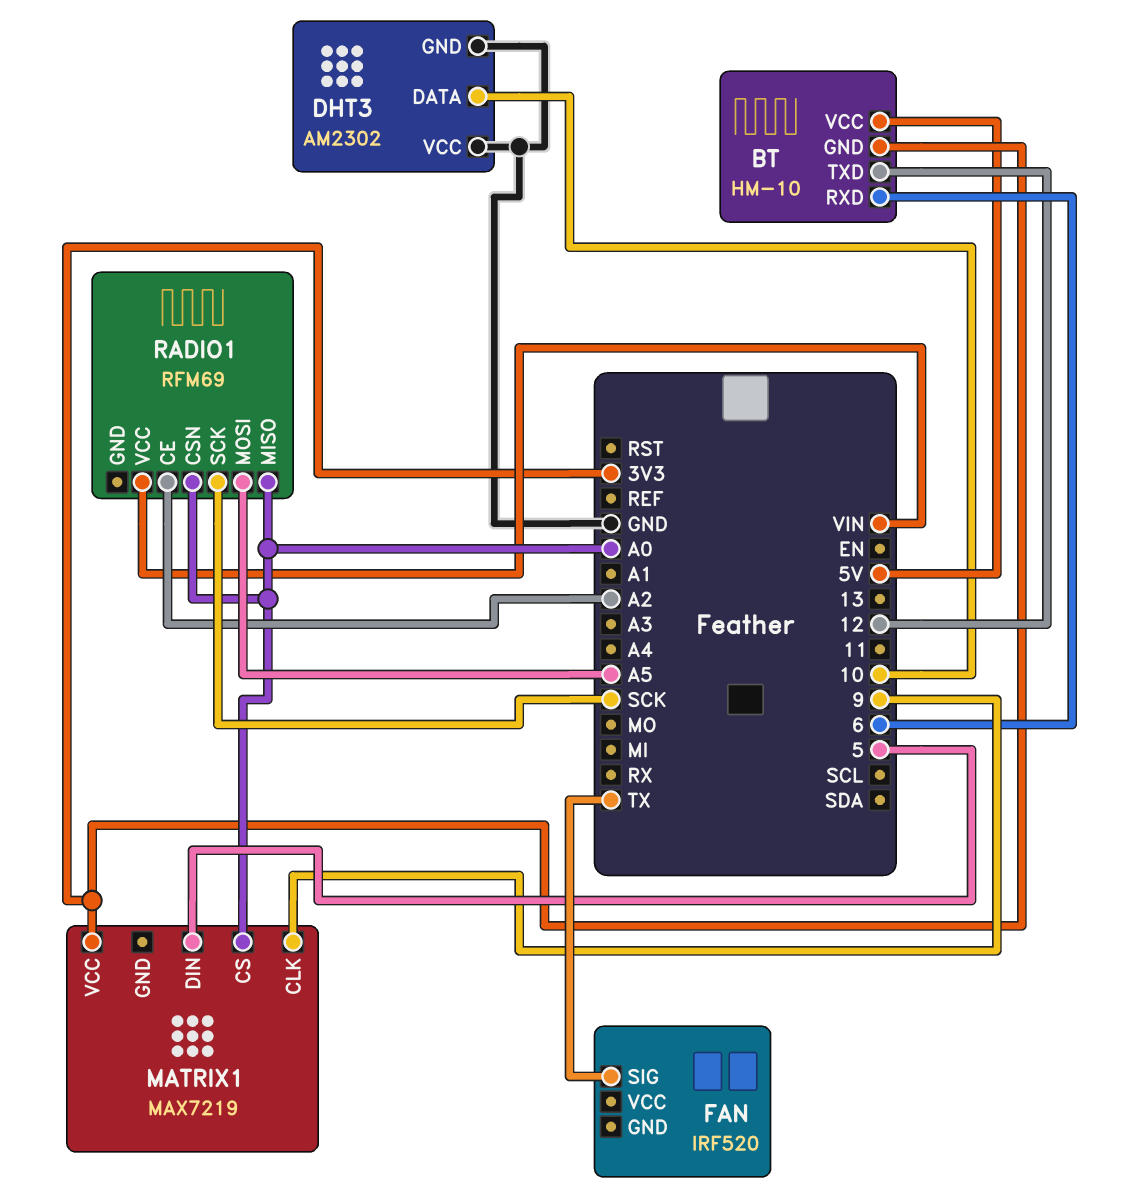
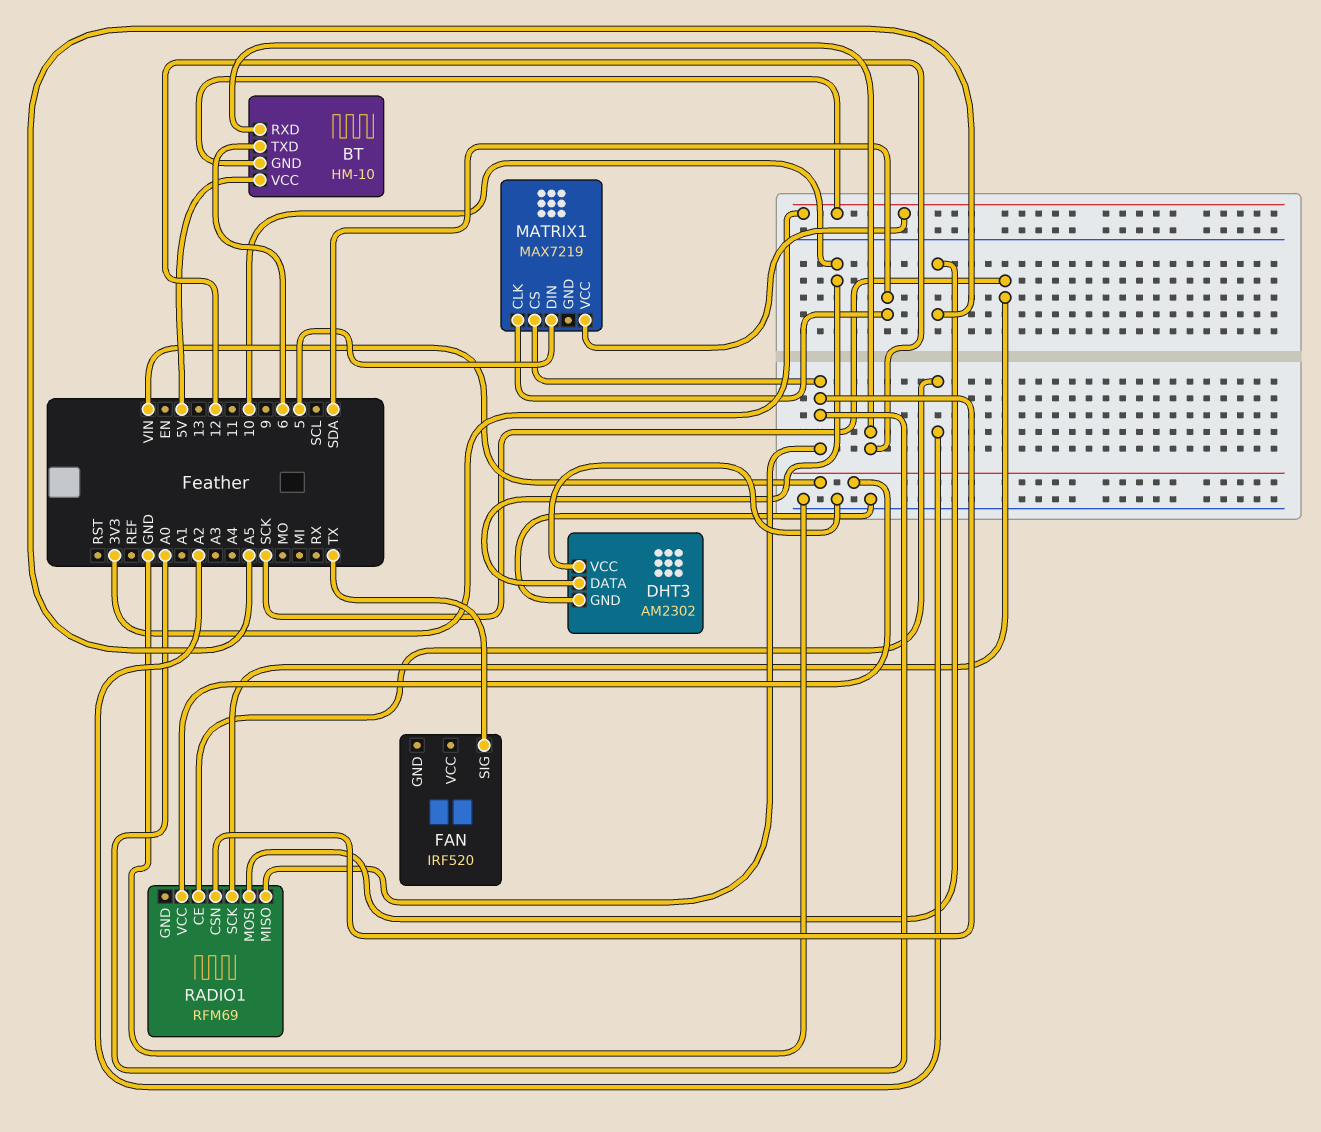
BT pin RXD: 6 -> 12
BT pin TXD: 12 -> 6
MATRIX1 pin CLK: 9 -> SDA

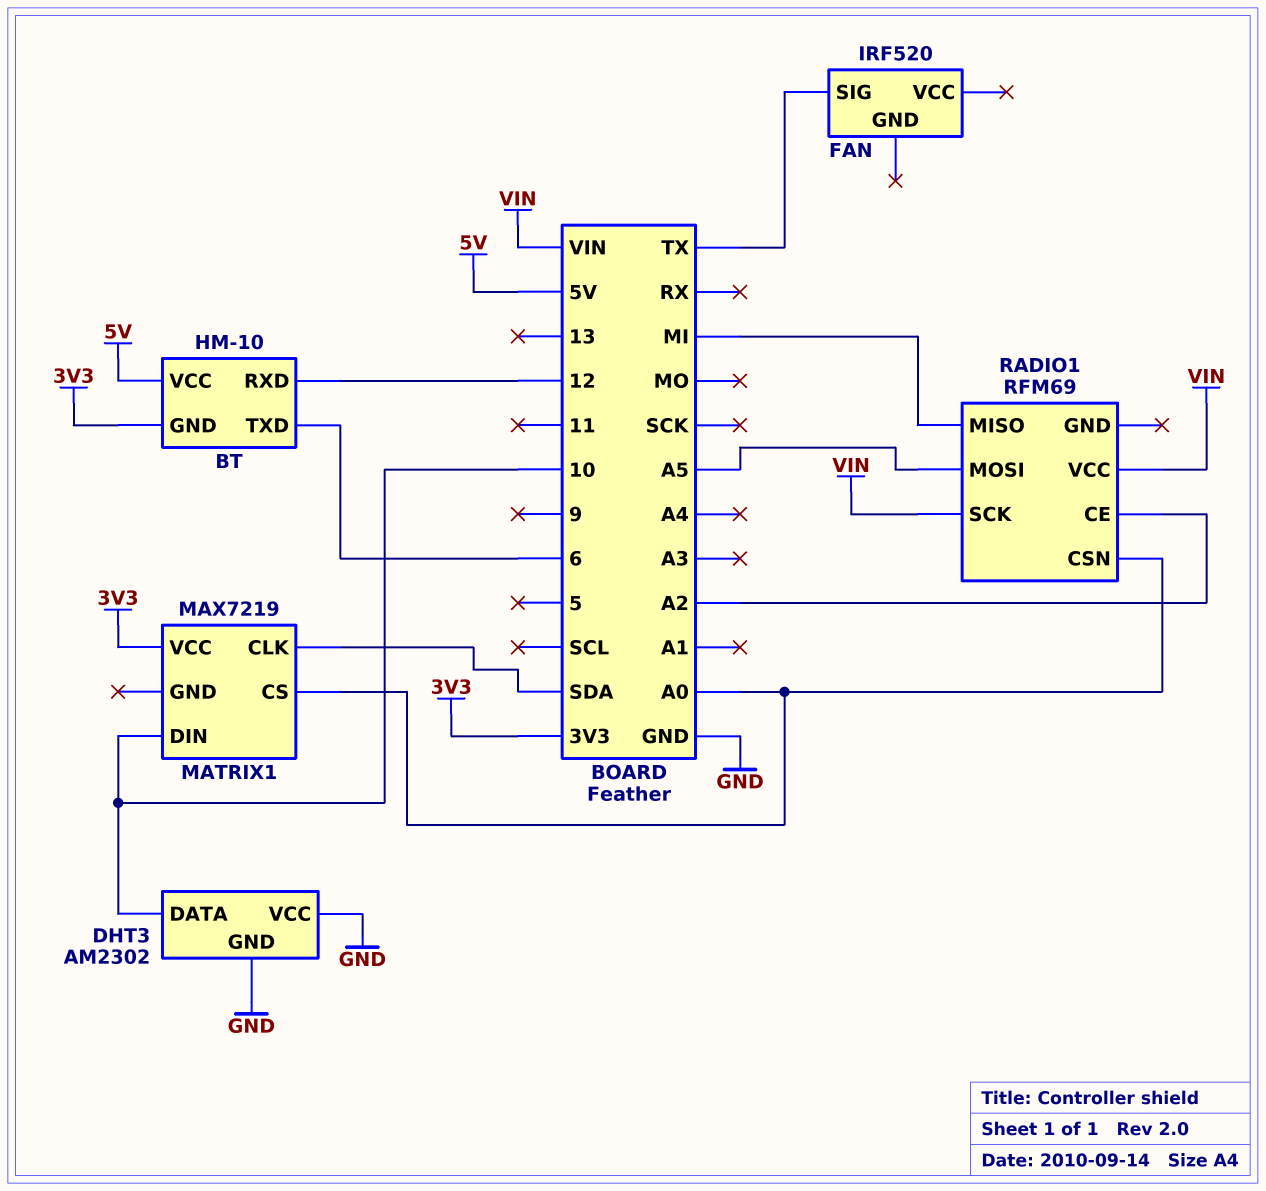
MATRIX1 pin DIN: 5 -> 10
RADIO1 pin MISO: A0 -> MI
RADIO1 pin SCK: SCK -> VIN

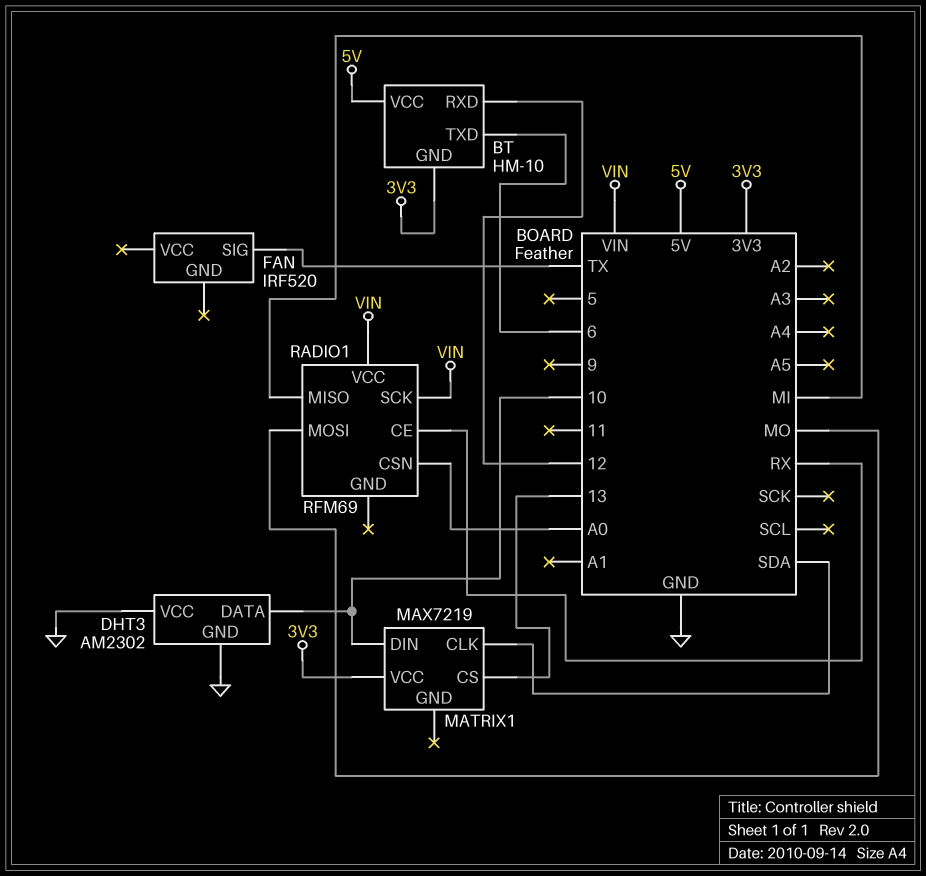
MATRIX1 pin CS: A0 -> 13
RADIO1 pin CE: A2 -> RX
RADIO1 pin MOSI: A5 -> MO

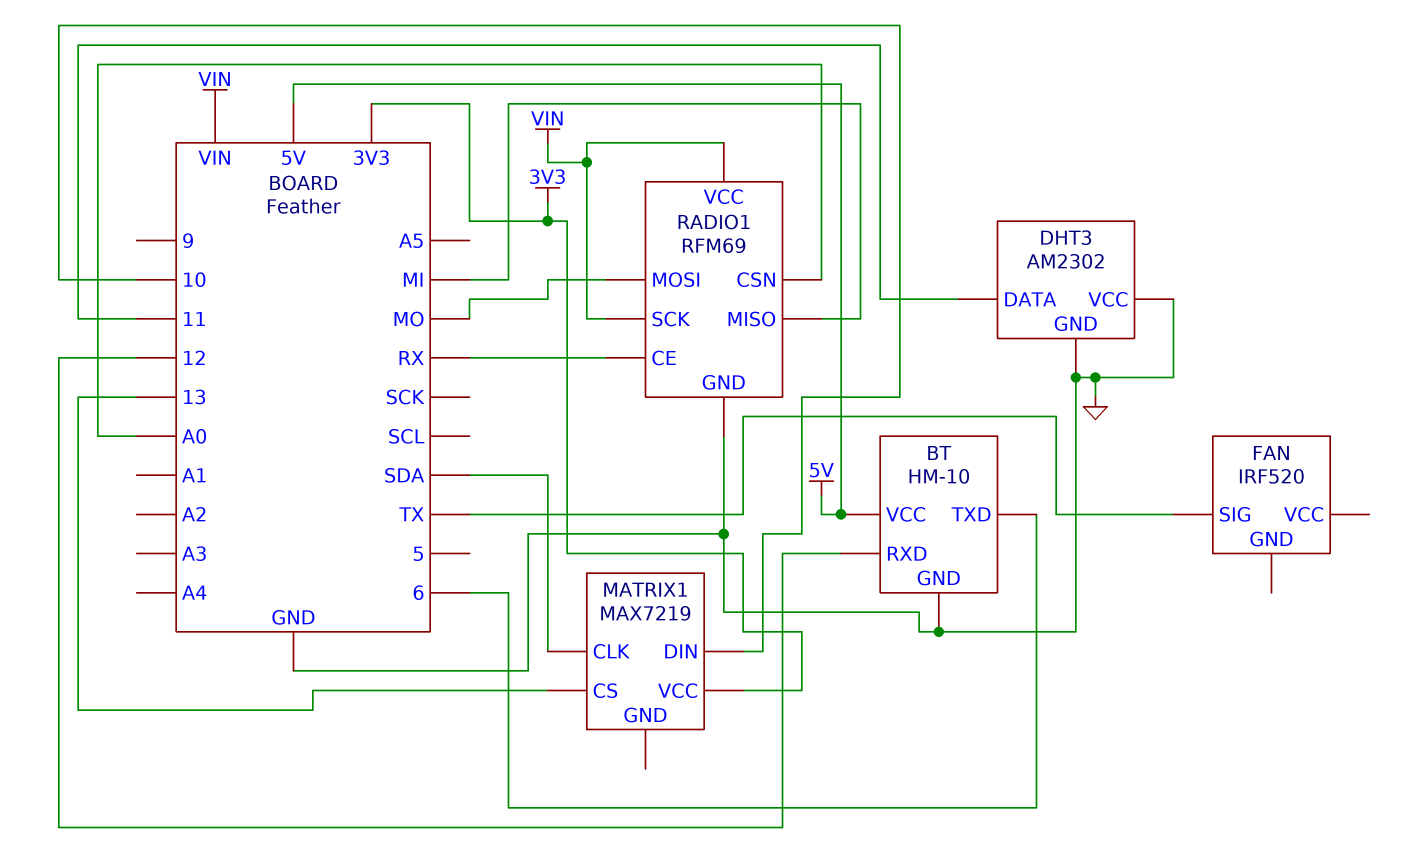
BT pin GND: 3V3 -> GND
DHT3 pin DATA: 10 -> 11
RADIO1 pin GND: none -> GND

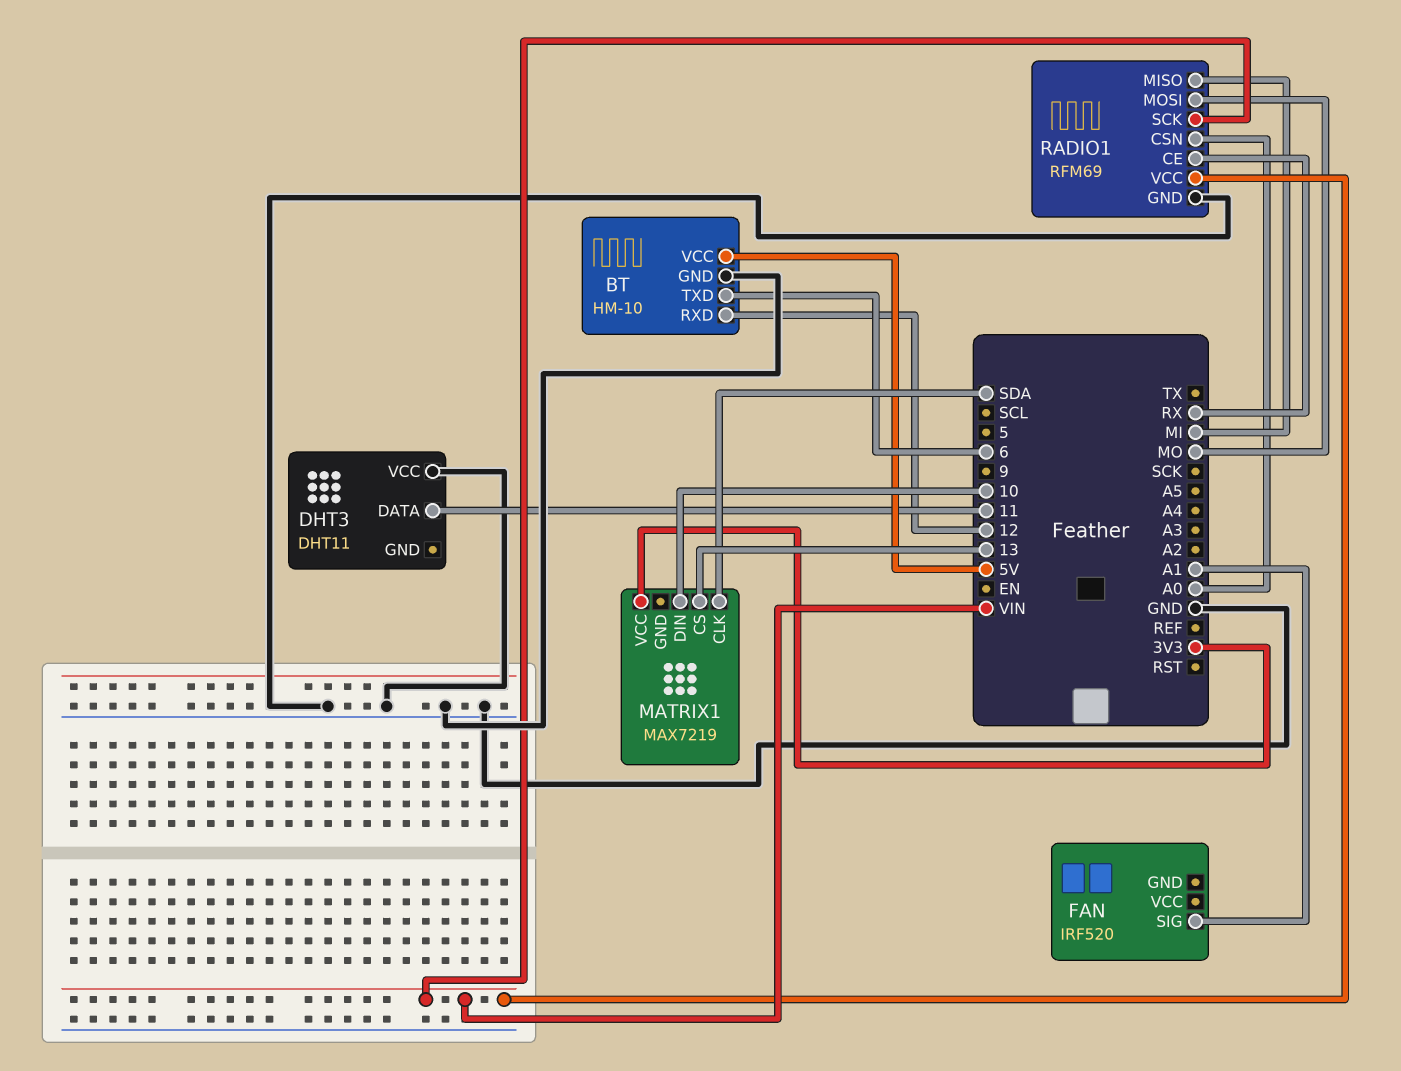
DHT3: AM2302 -> DHT11
DHT3 pin GND: GND -> none
FAN pin SIG: TX -> A1

